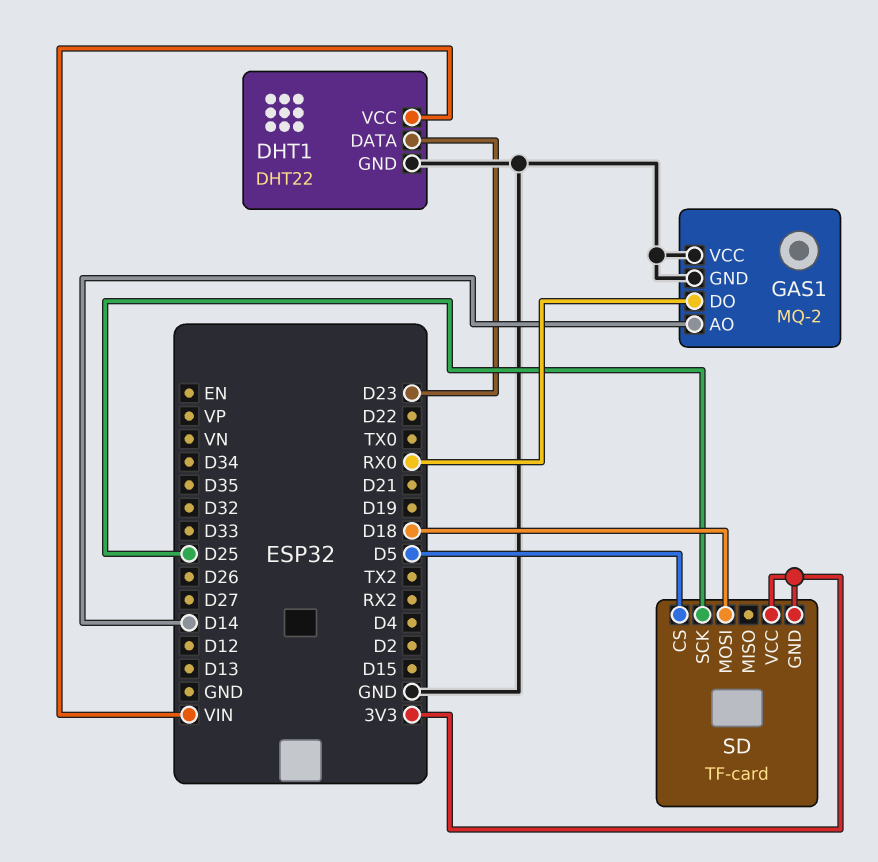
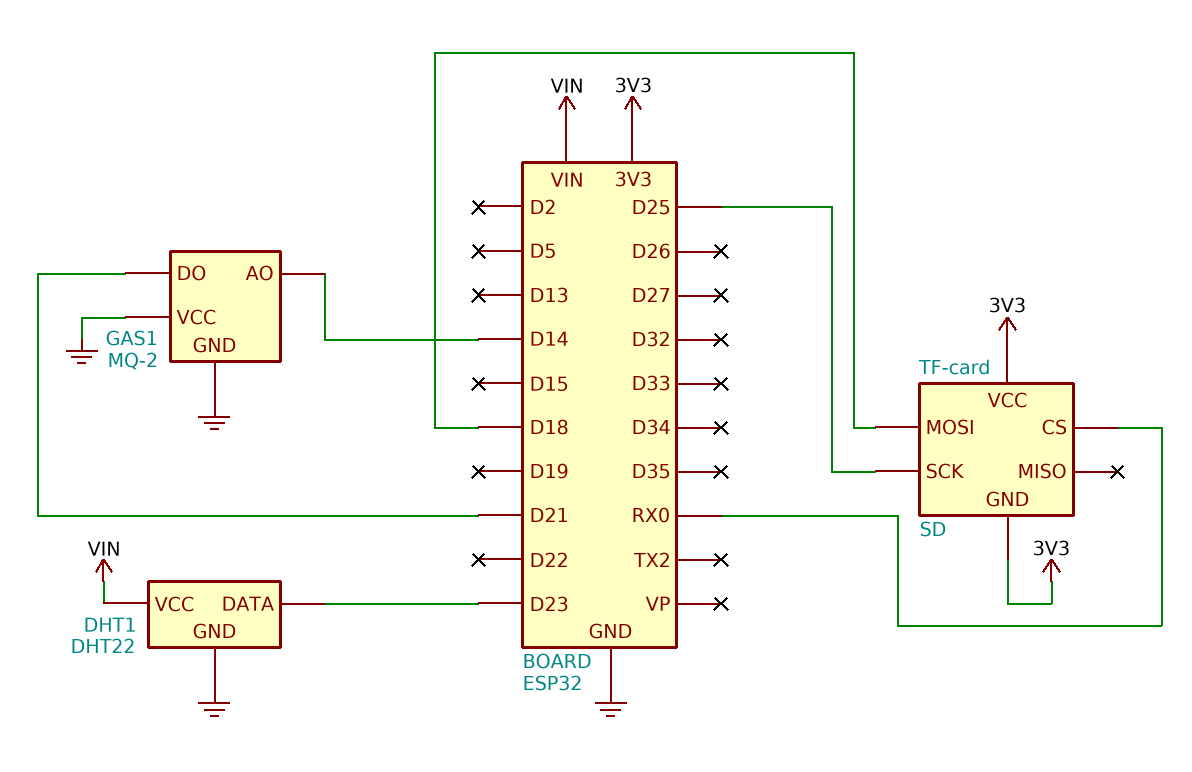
GAS1 pin DO: RX0 -> D21
SD pin CS: D5 -> RX0

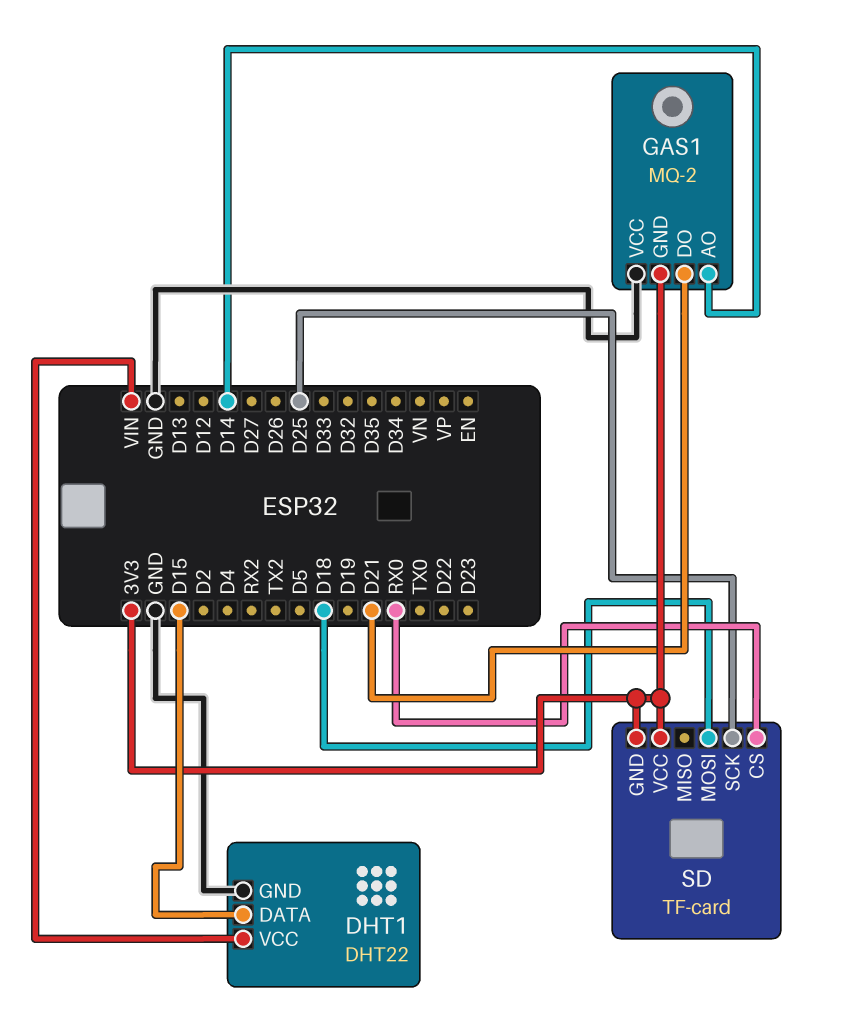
DHT1 pin DATA: D23 -> D15
GAS1 pin GND: GND -> 3V3

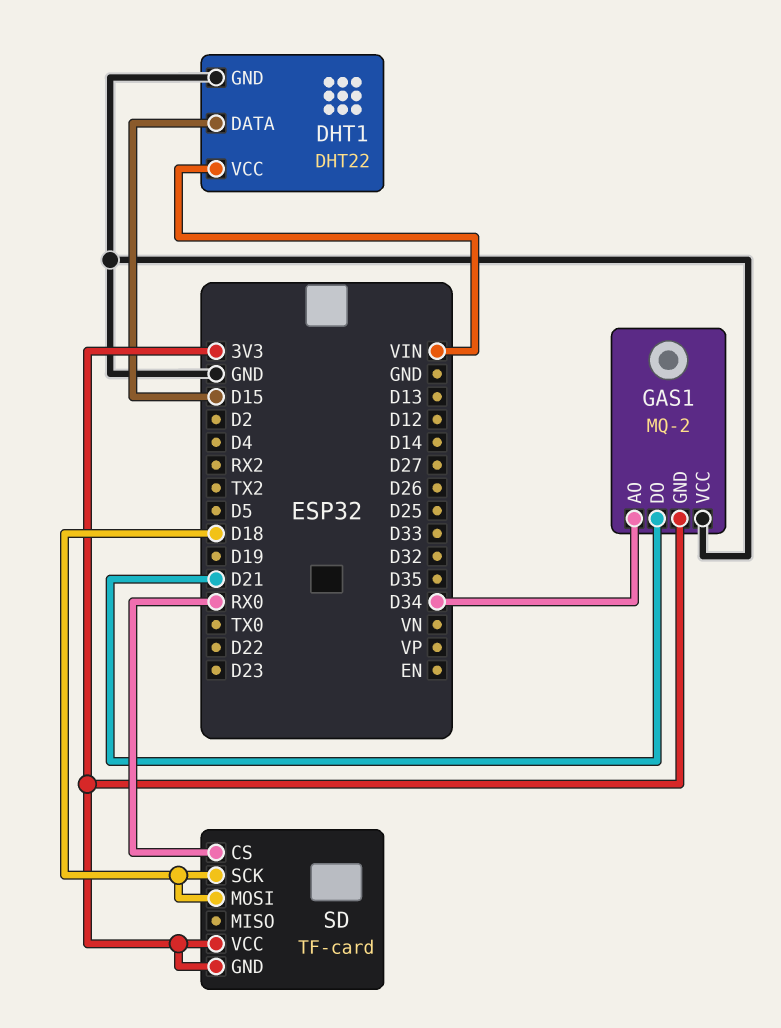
GAS1 pin AO: D14 -> D34
SD pin SCK: D25 -> D18

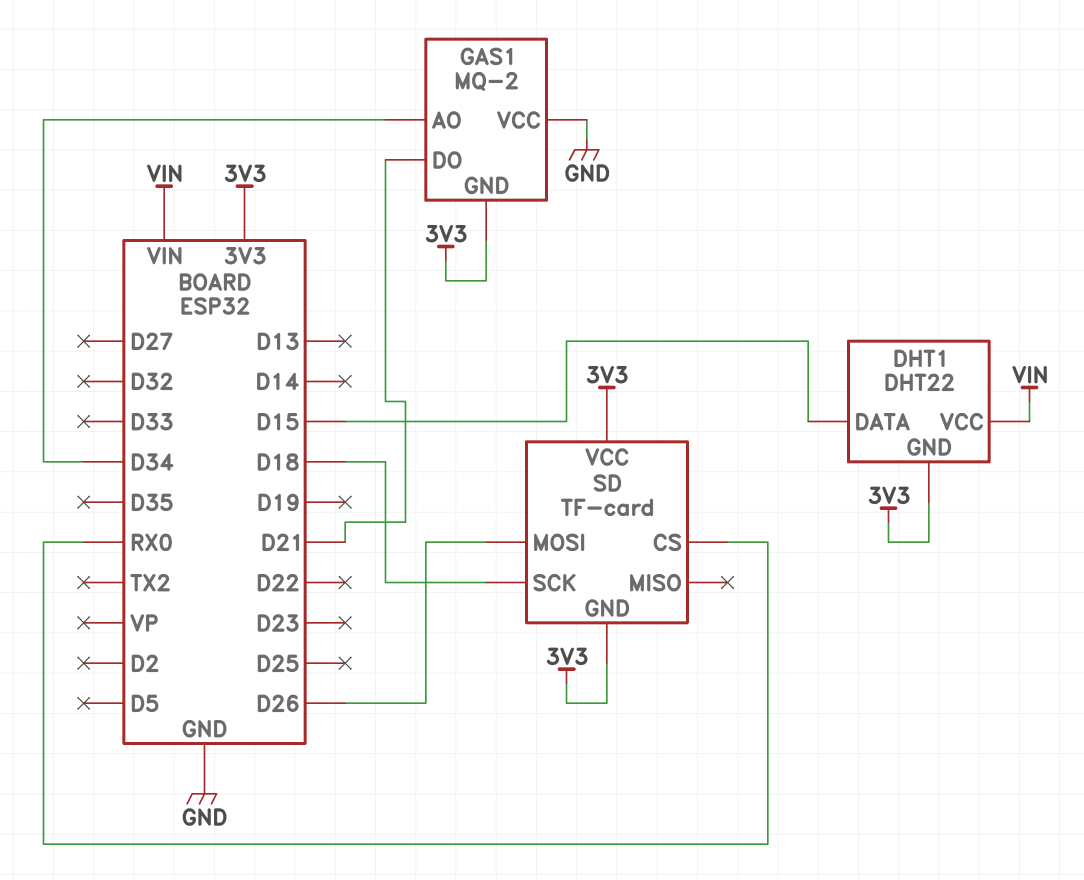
DHT1 pin GND: GND -> 3V3
SD pin MOSI: D18 -> D26

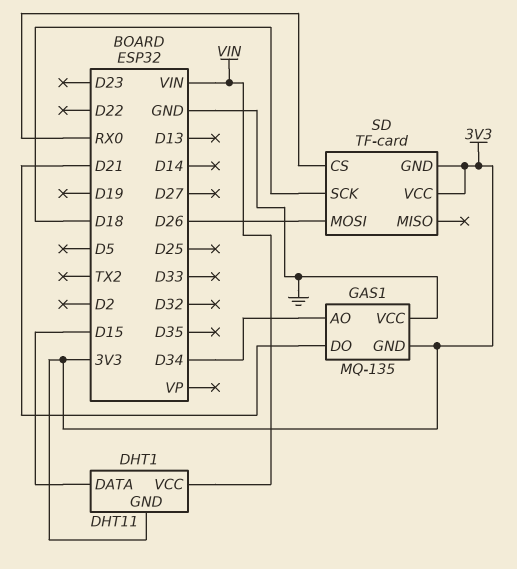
DHT1: DHT22 -> DHT11
GAS1: MQ-2 -> MQ-135

